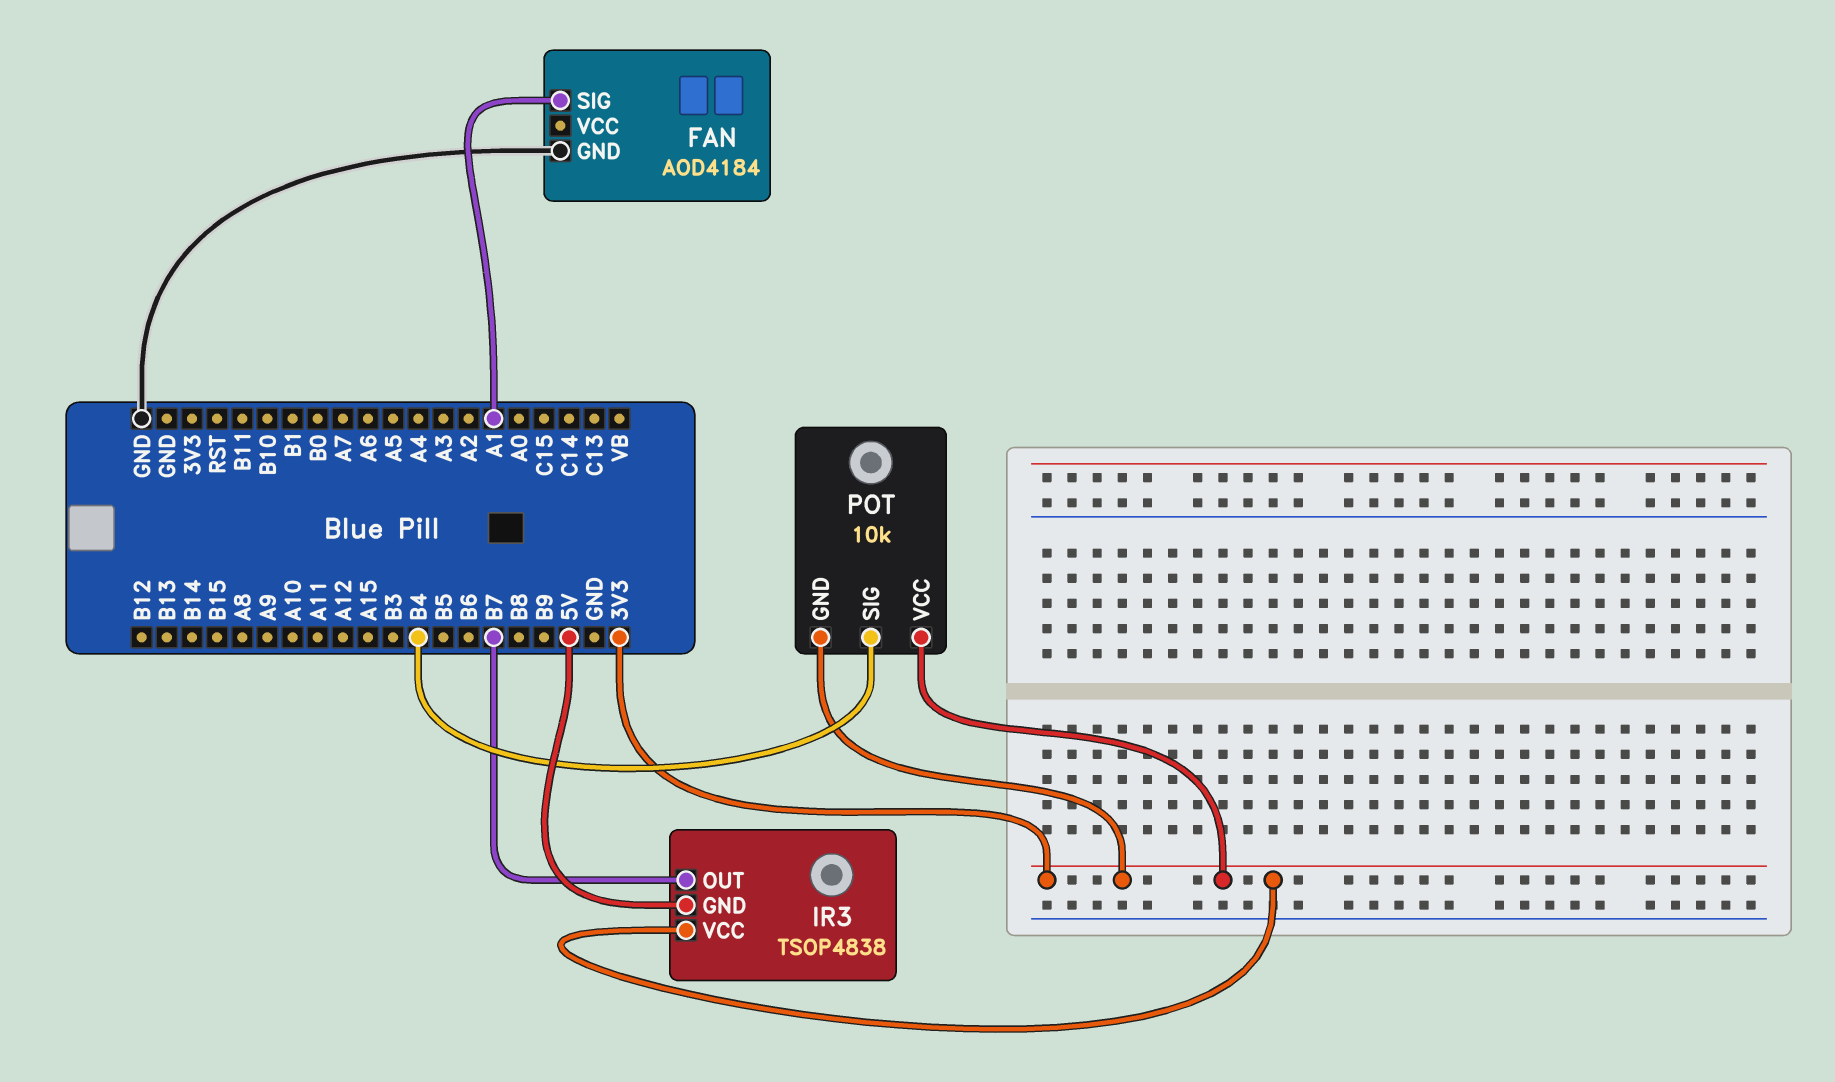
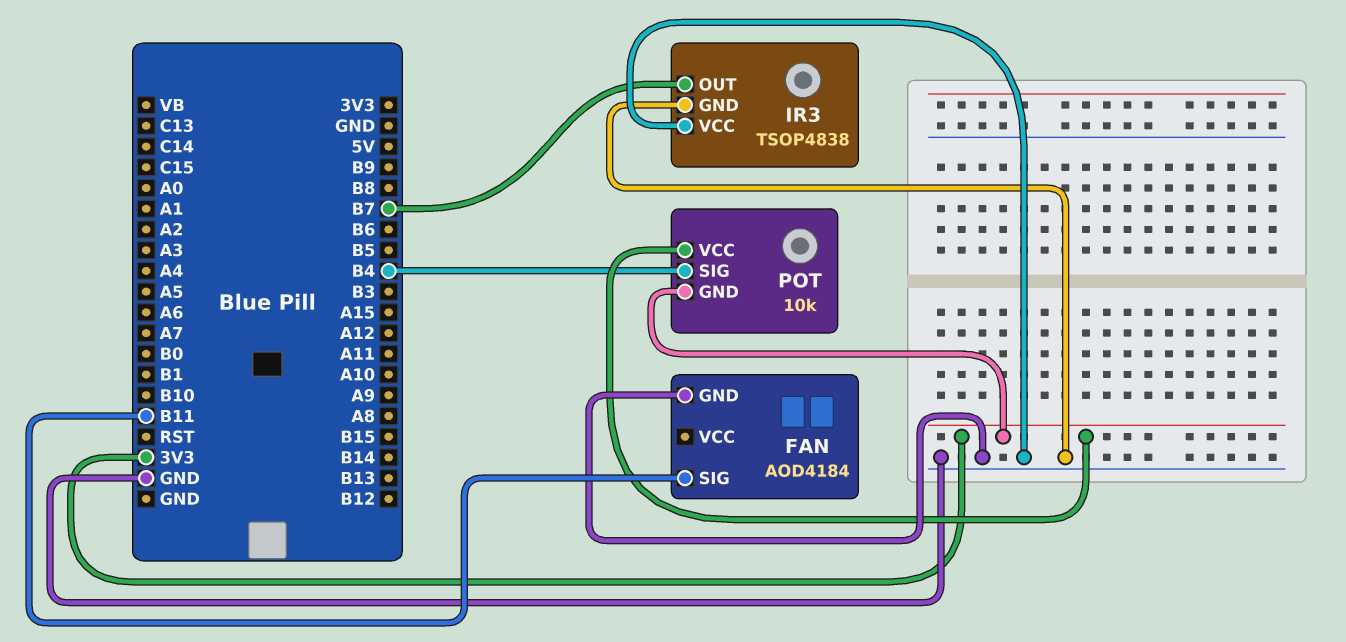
FAN pin SIG: A1 -> B11
IR3 pin GND: 5V -> GND
IR3 pin VCC: 3V3 -> GND

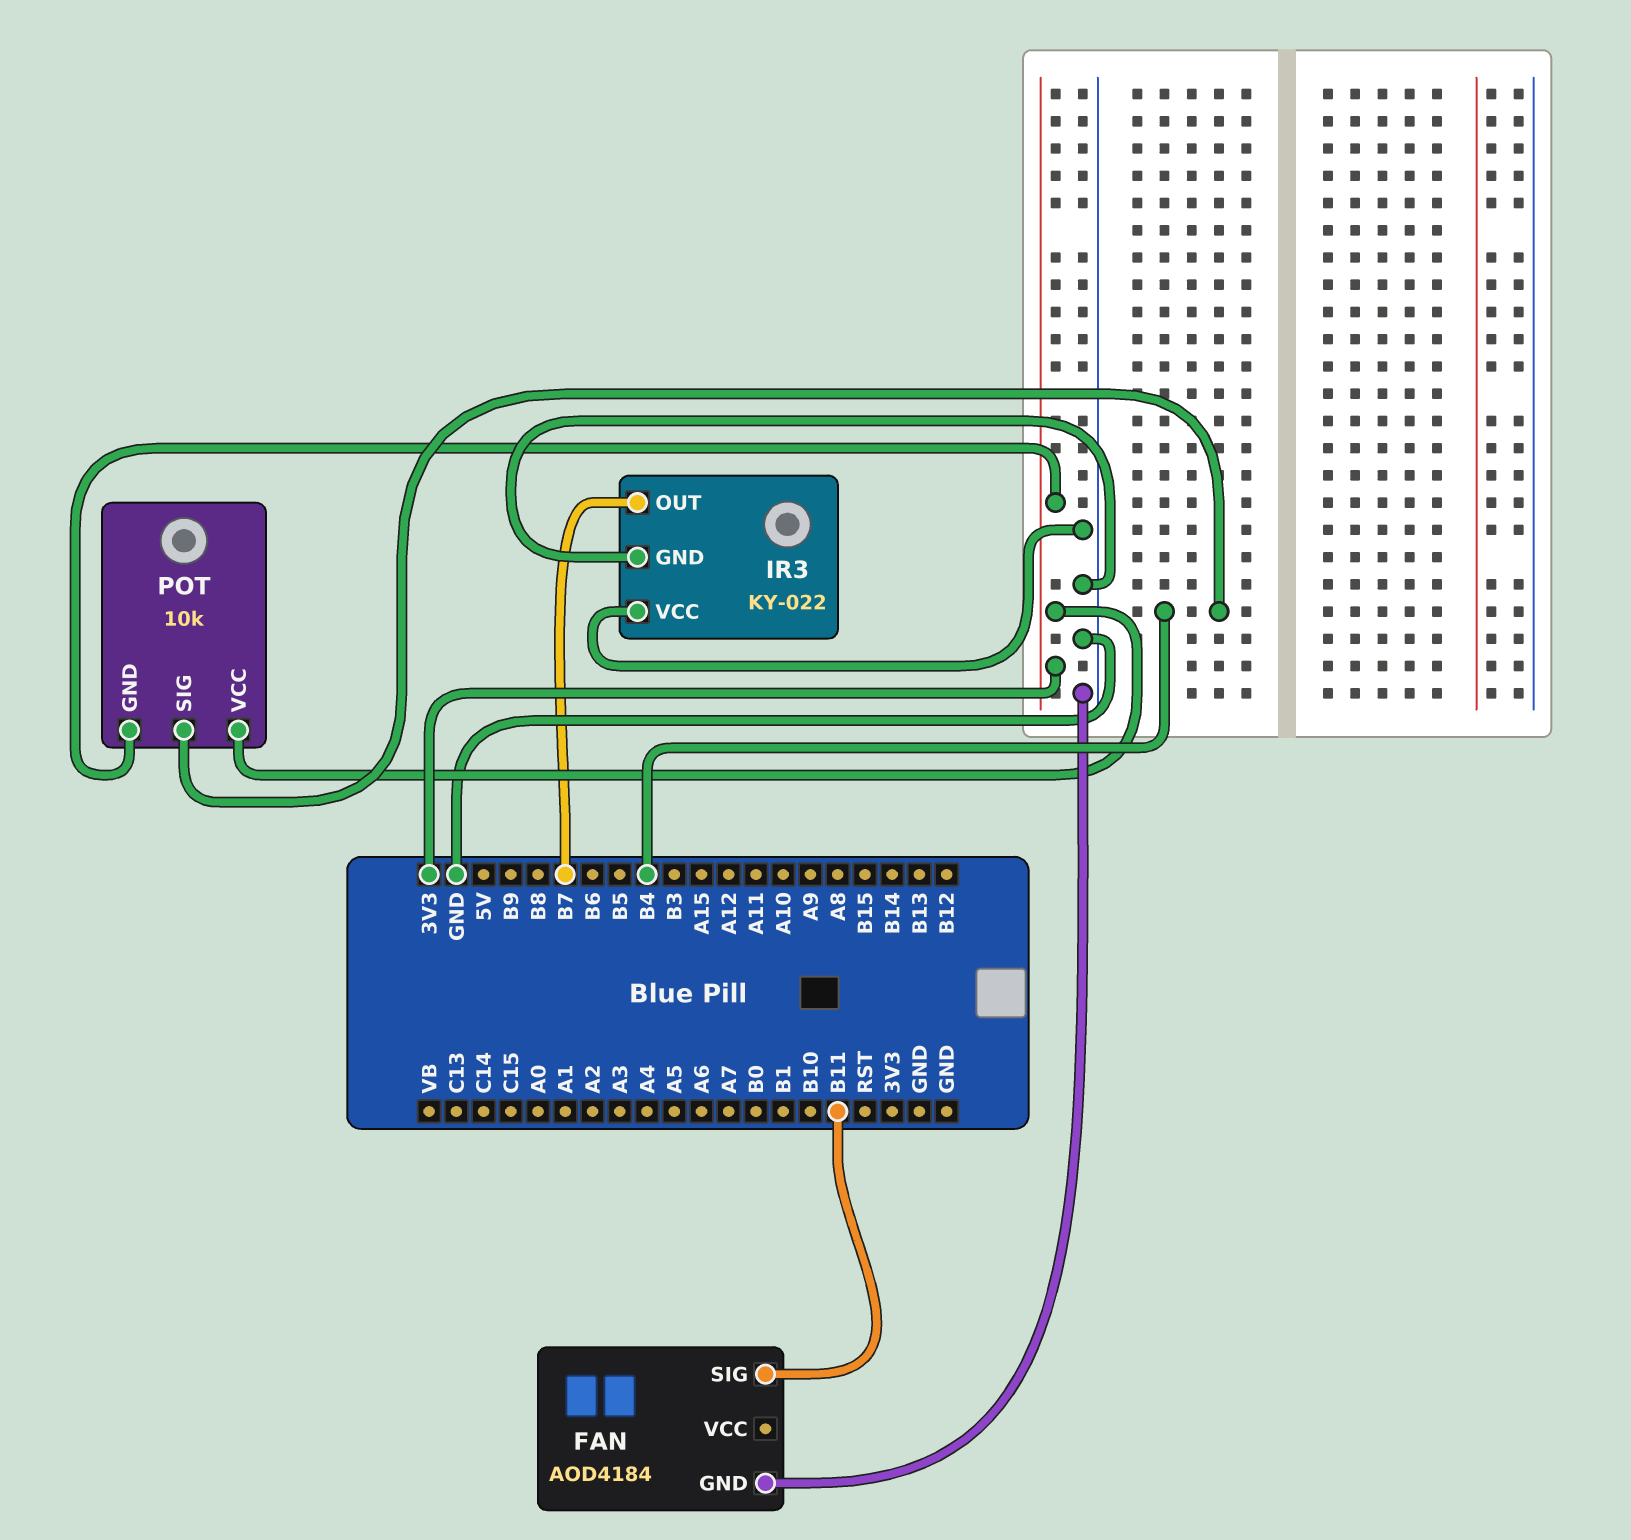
IR3: TSOP4838 -> KY-022

